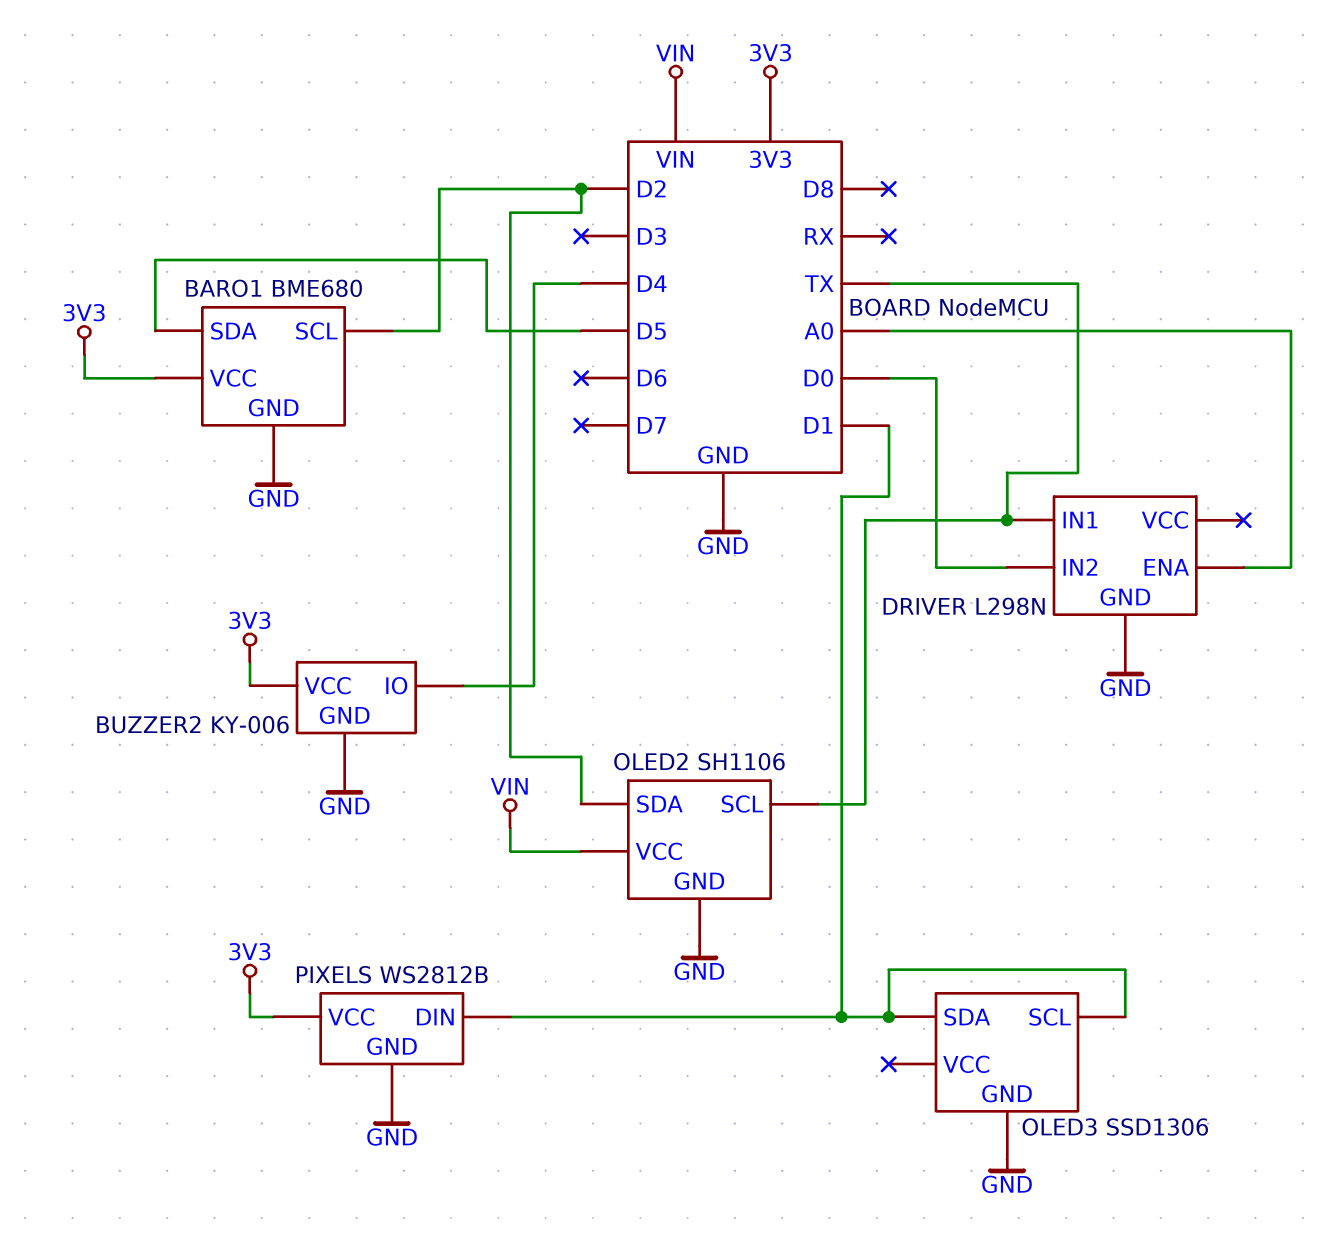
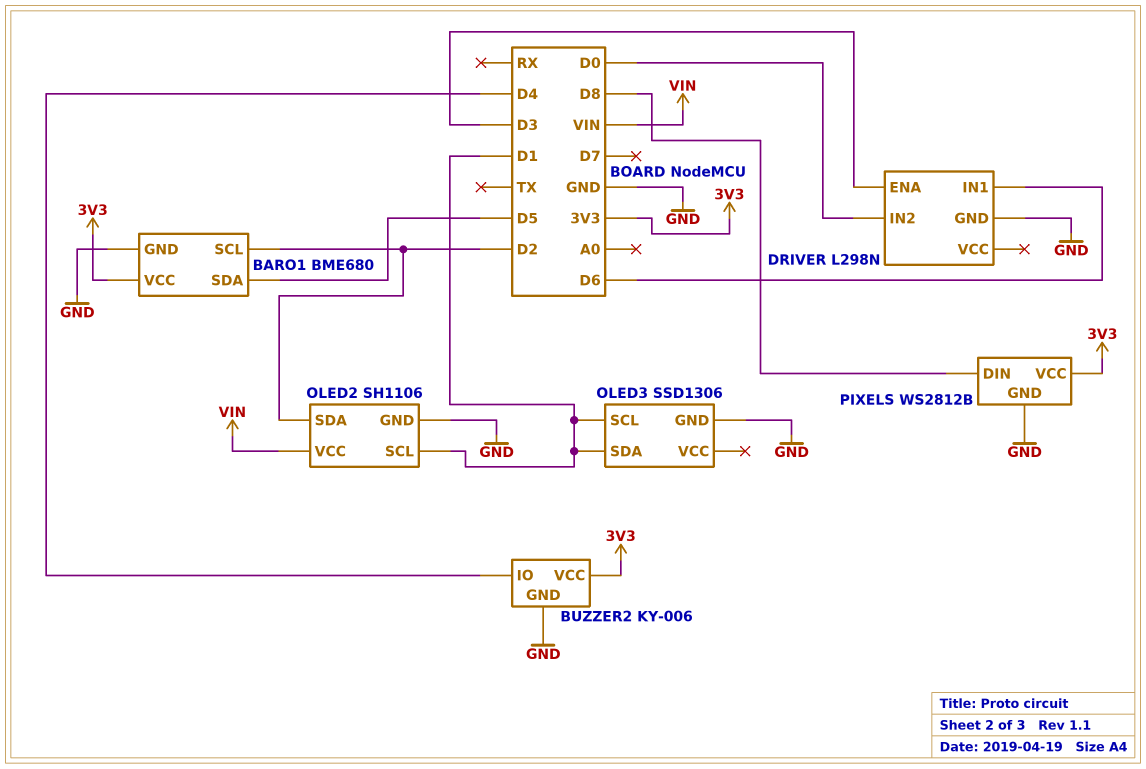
DRIVER pin ENA: A0 -> D3
DRIVER pin IN1: TX -> D6
OLED2 pin SCL: TX -> D1
PIXELS pin DIN: D1 -> D8

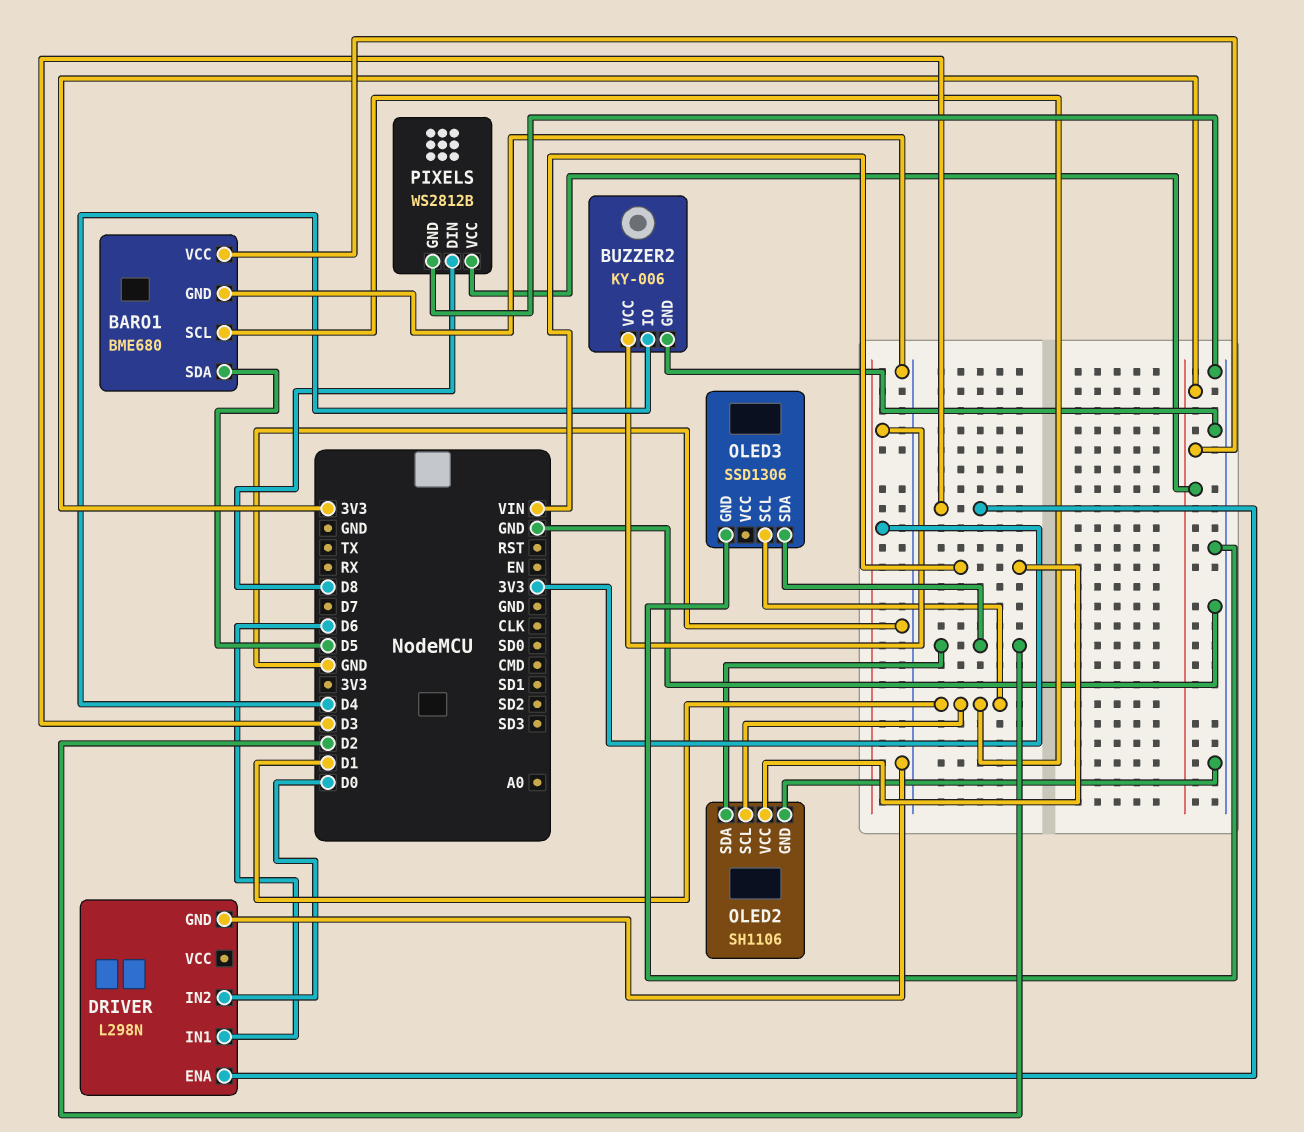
BARO1 pin SCL: D2 -> D1
OLED3 pin SDA: D1 -> D2

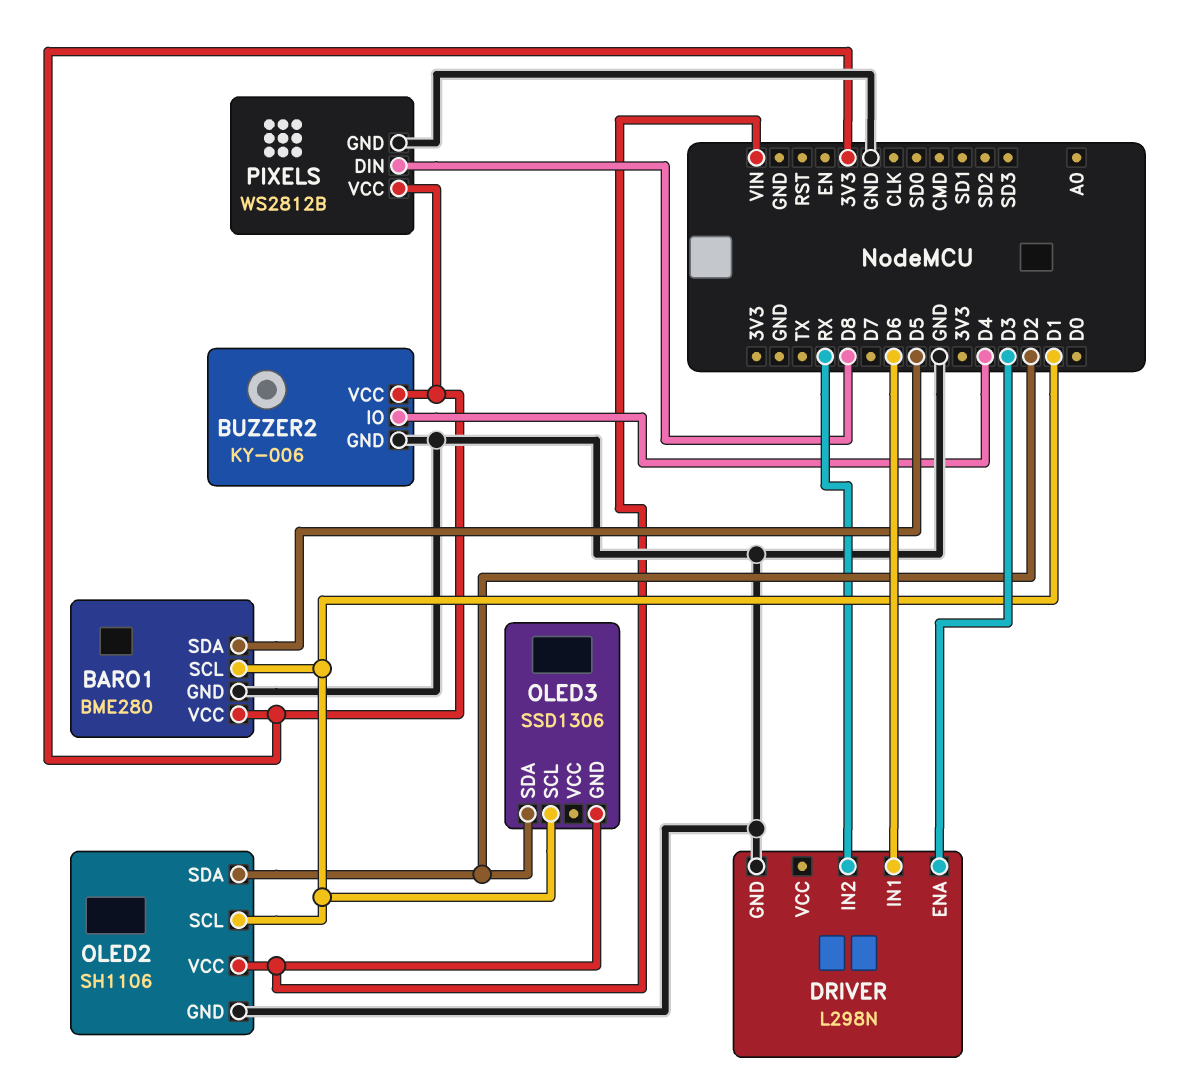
BARO1: BME680 -> BME280
DRIVER pin IN2: D0 -> RX
OLED3 pin GND: GND -> VIN

